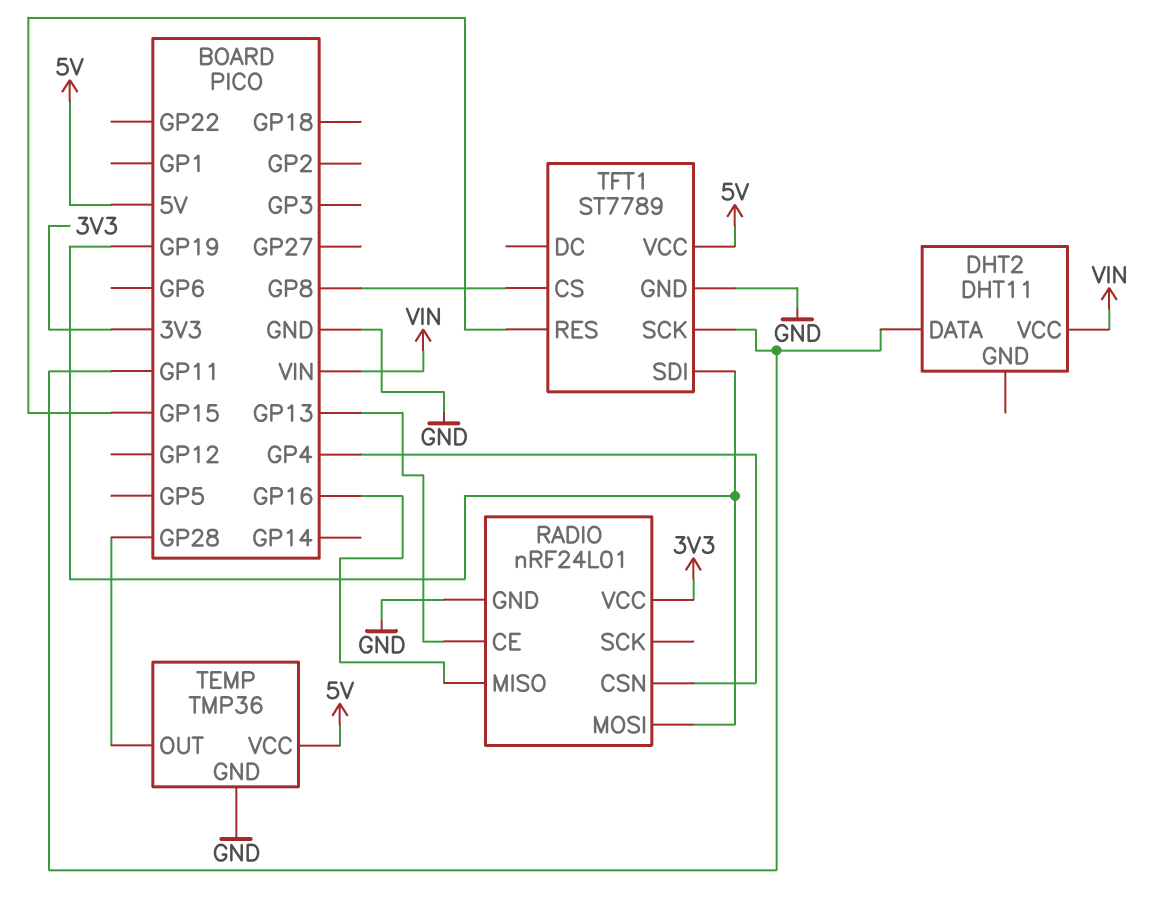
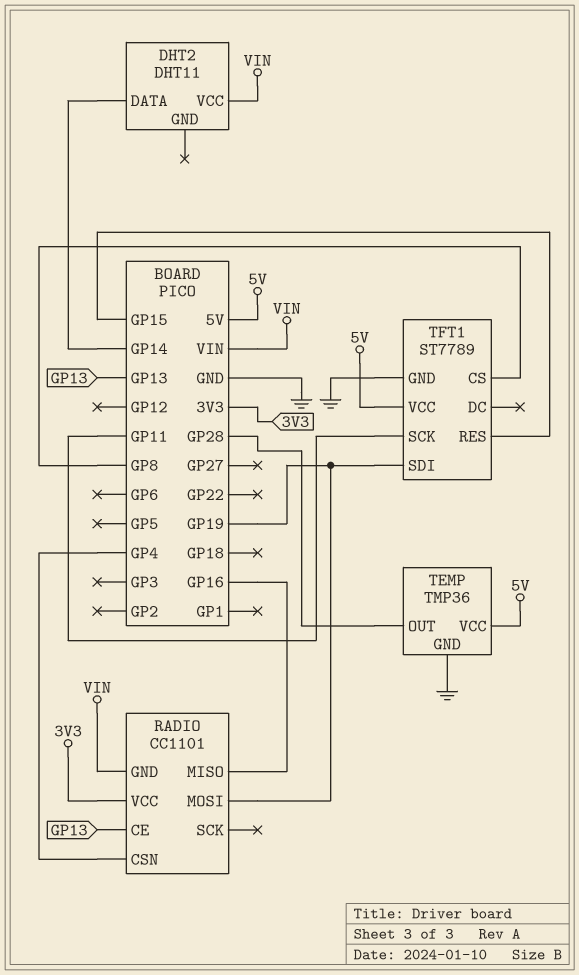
DHT2 pin DATA: GP11 -> GP14
RADIO: nRF24L01 -> CC1101
RADIO pin GND: GND -> VIN

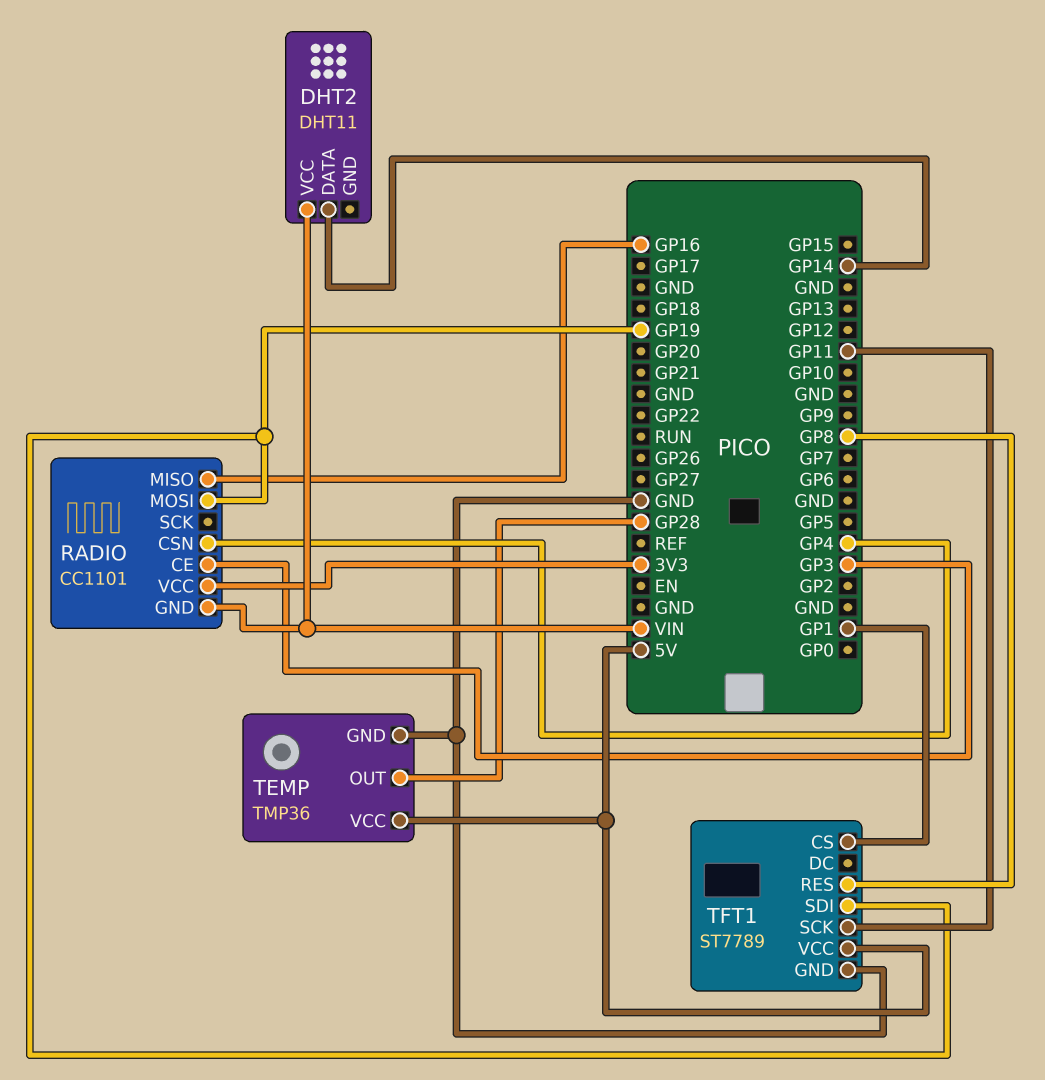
RADIO pin CE: GP13 -> GP3
TFT1 pin CS: GP8 -> GP1
TFT1 pin RES: GP15 -> GP8

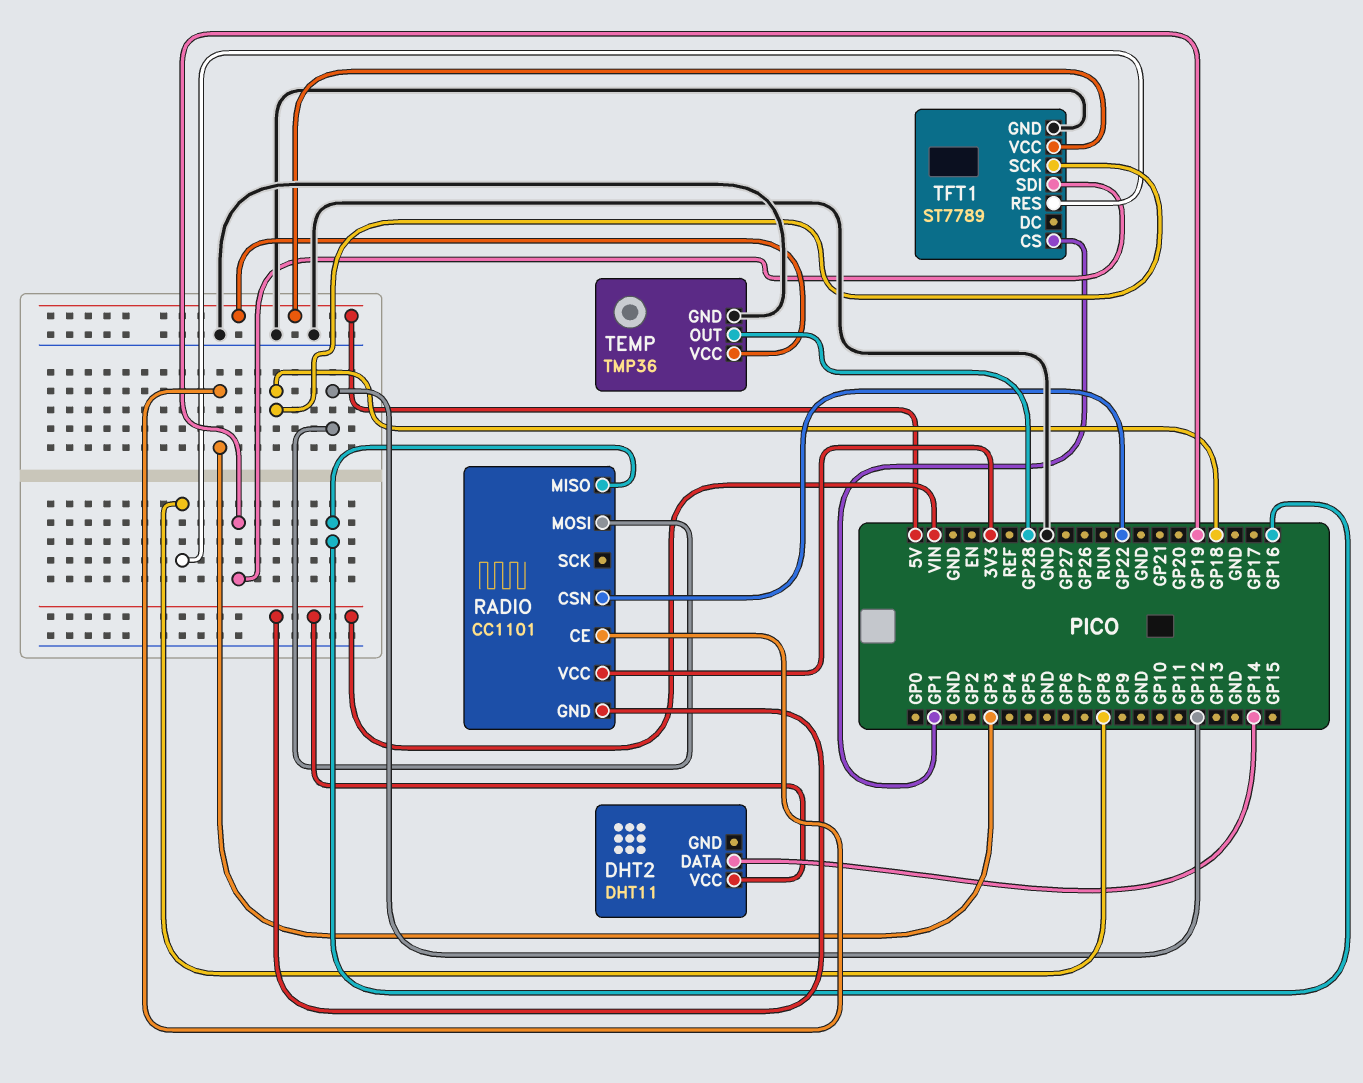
RADIO pin CSN: GP4 -> GP22
RADIO pin MOSI: GP19 -> GP12
TFT1 pin SCK: GP11 -> GP18

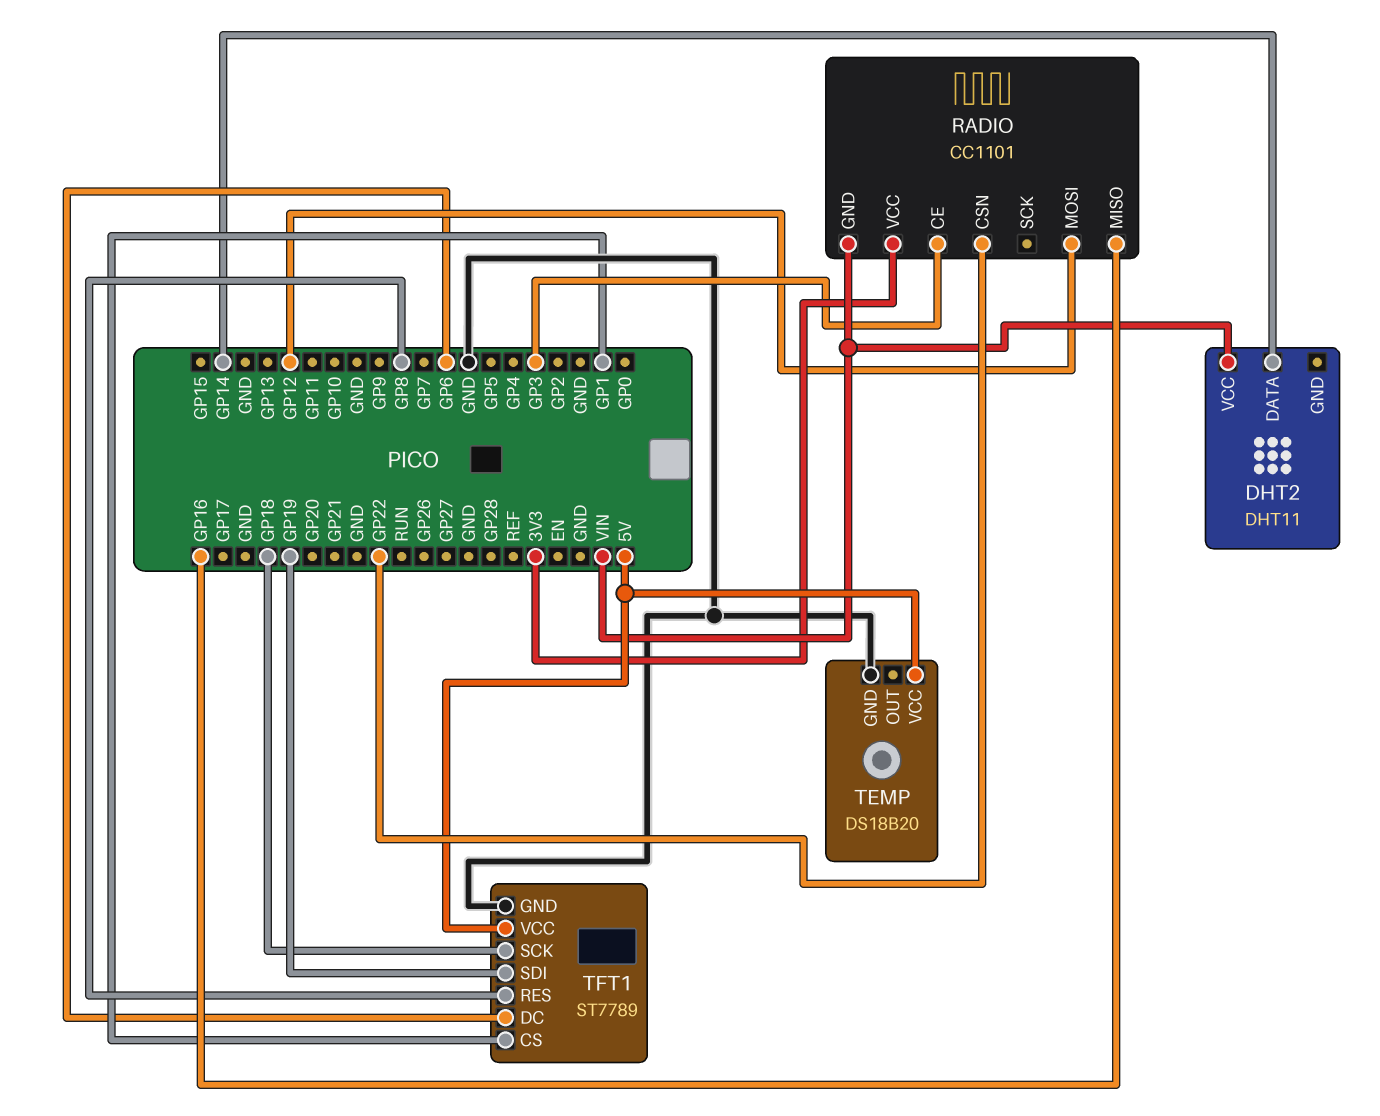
TEMP: TMP36 -> DS18B20
TEMP pin OUT: GP28 -> none
TFT1 pin DC: none -> GP6

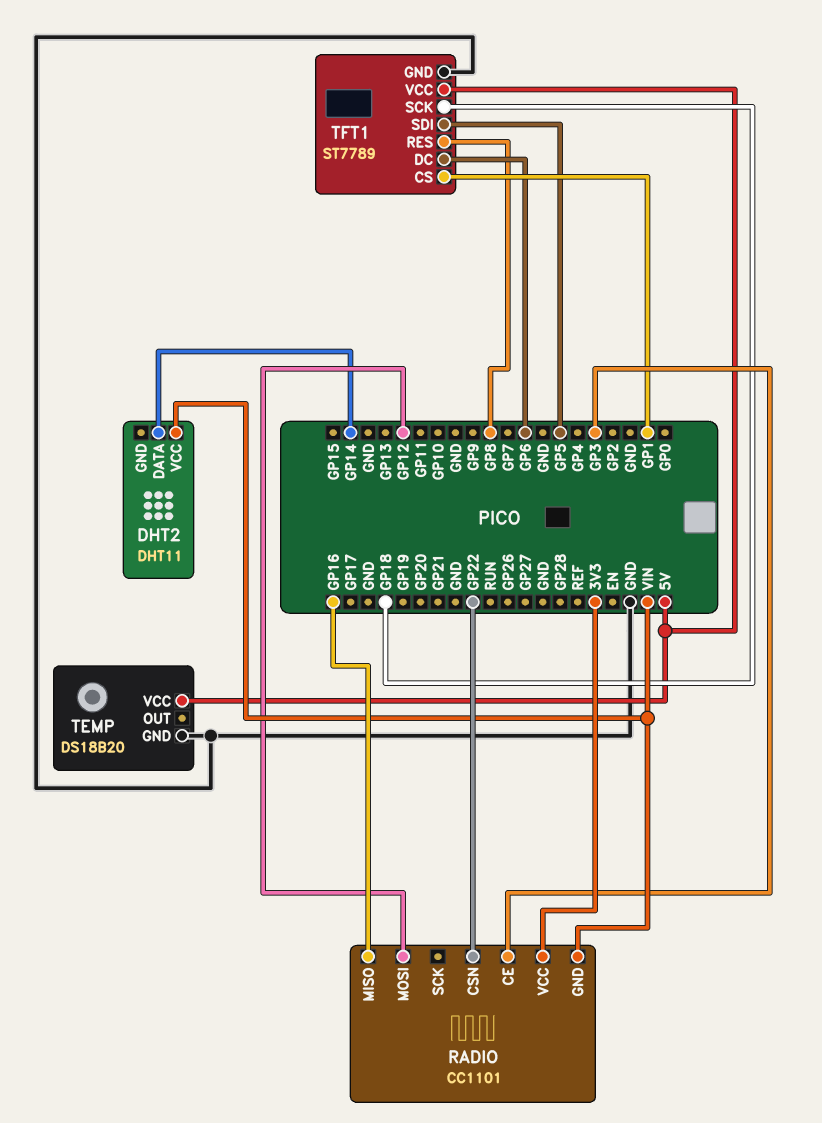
TFT1 pin SDI: GP19 -> GP5

